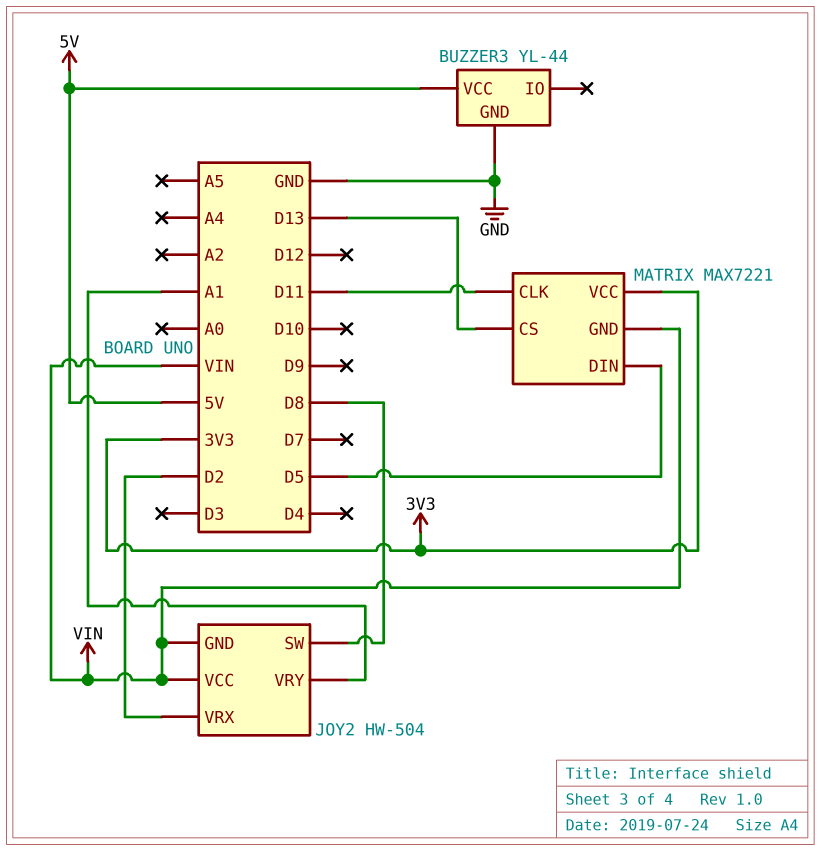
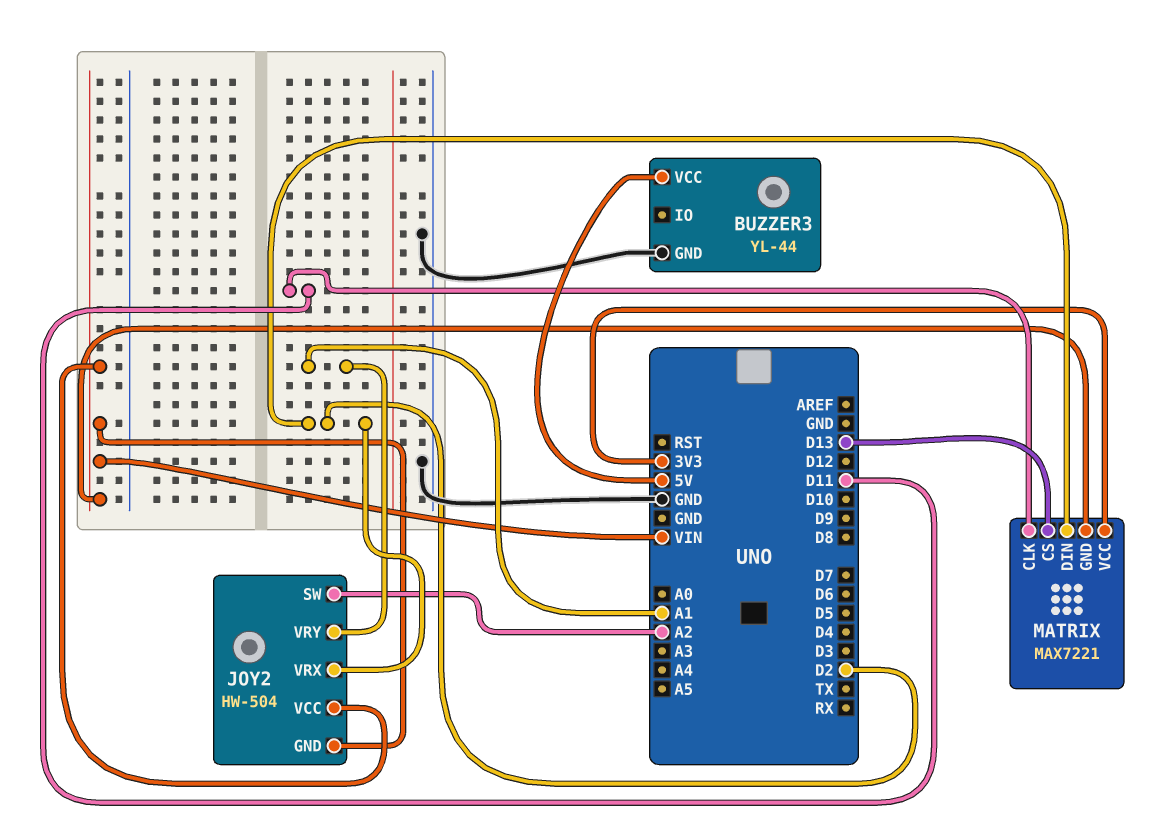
JOY2 pin SW: D8 -> A2
MATRIX pin DIN: D5 -> D2

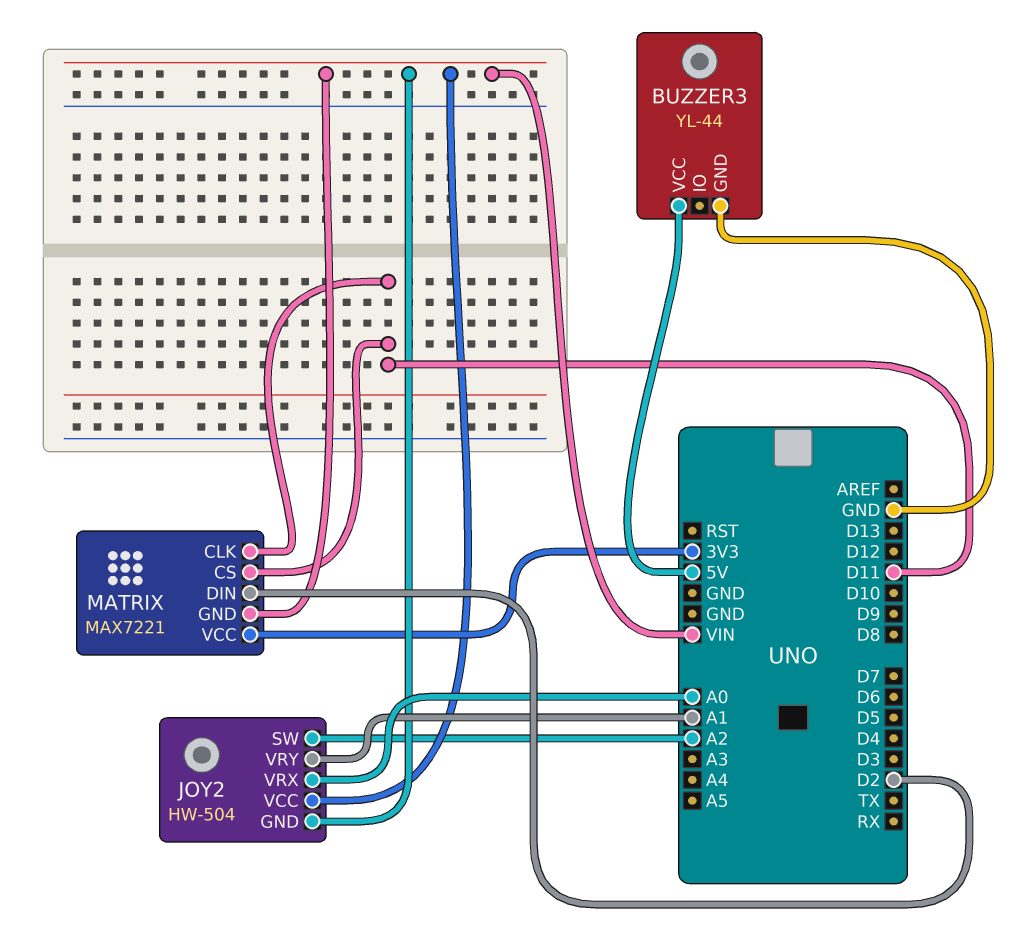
JOY2 pin VRX: D2 -> A0
MATRIX pin CS: D13 -> D11

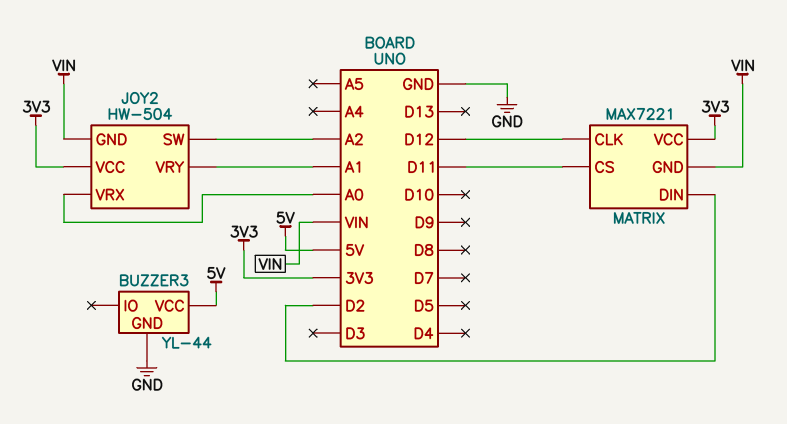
JOY2 pin VCC: VIN -> 3V3
MATRIX pin CLK: D11 -> D12

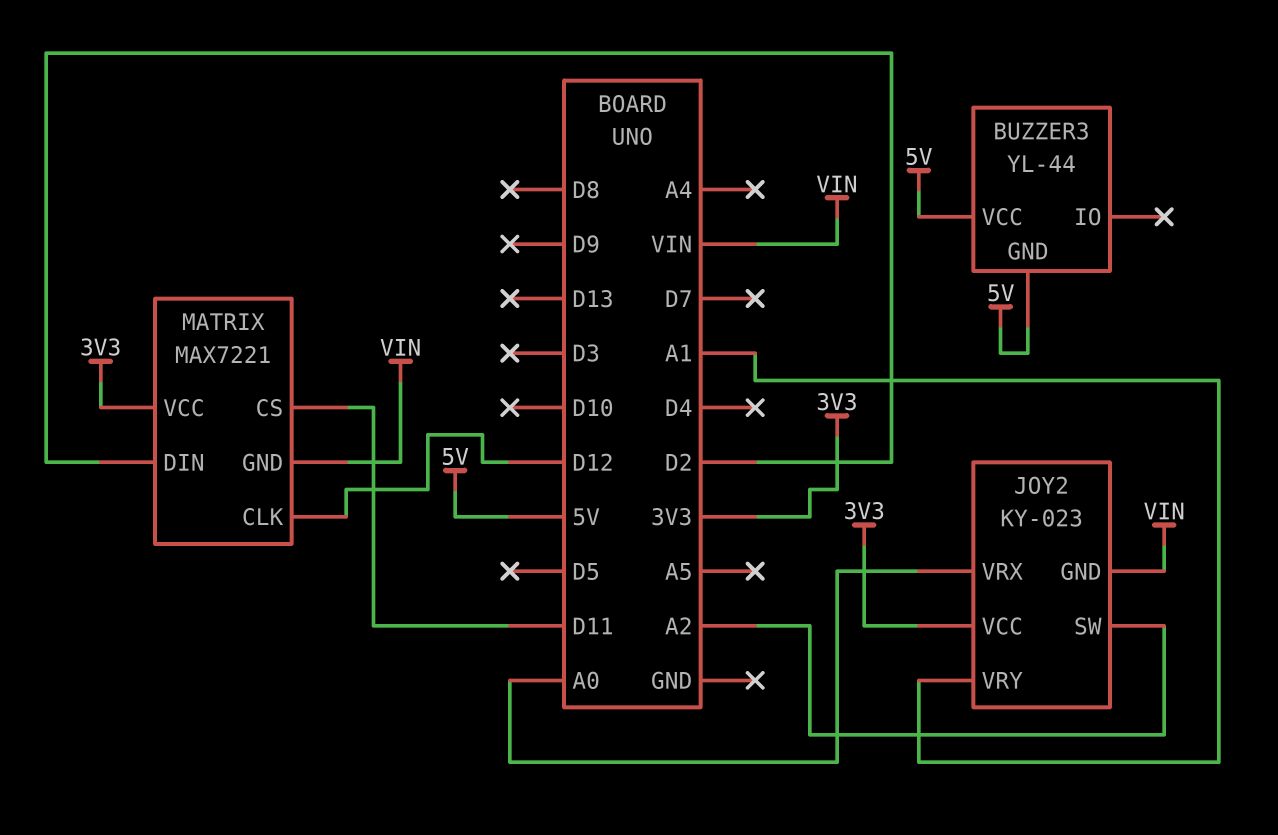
BUZZER3 pin GND: GND -> 5V
JOY2: HW-504 -> KY-023

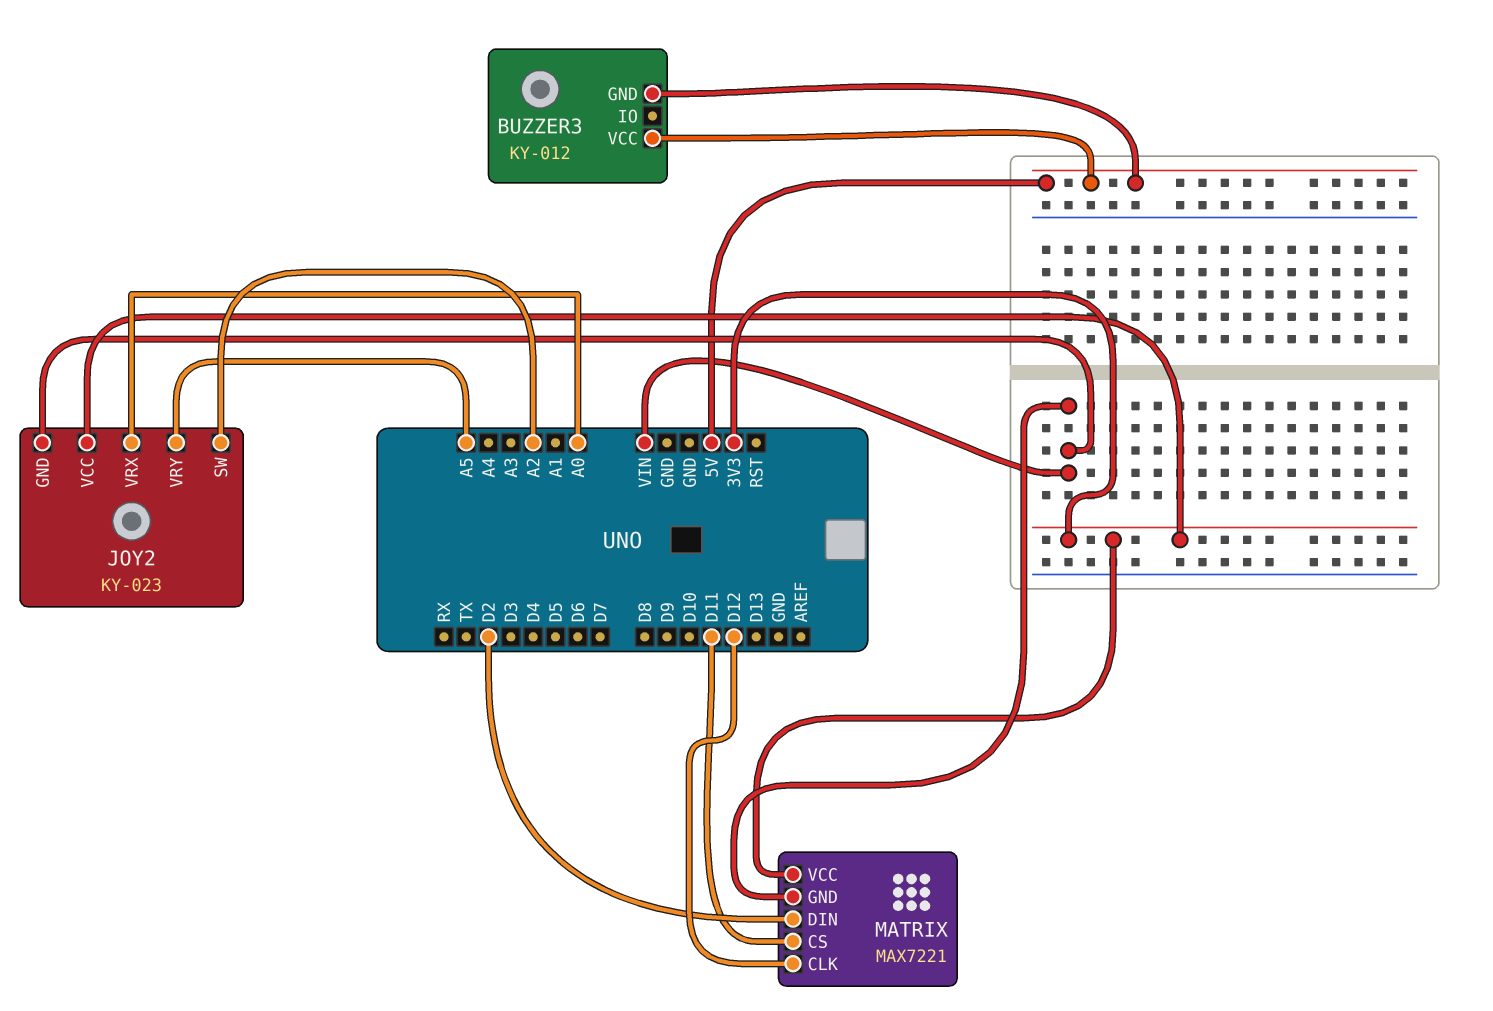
BUZZER3: YL-44 -> KY-012
JOY2 pin VRY: A1 -> A5

